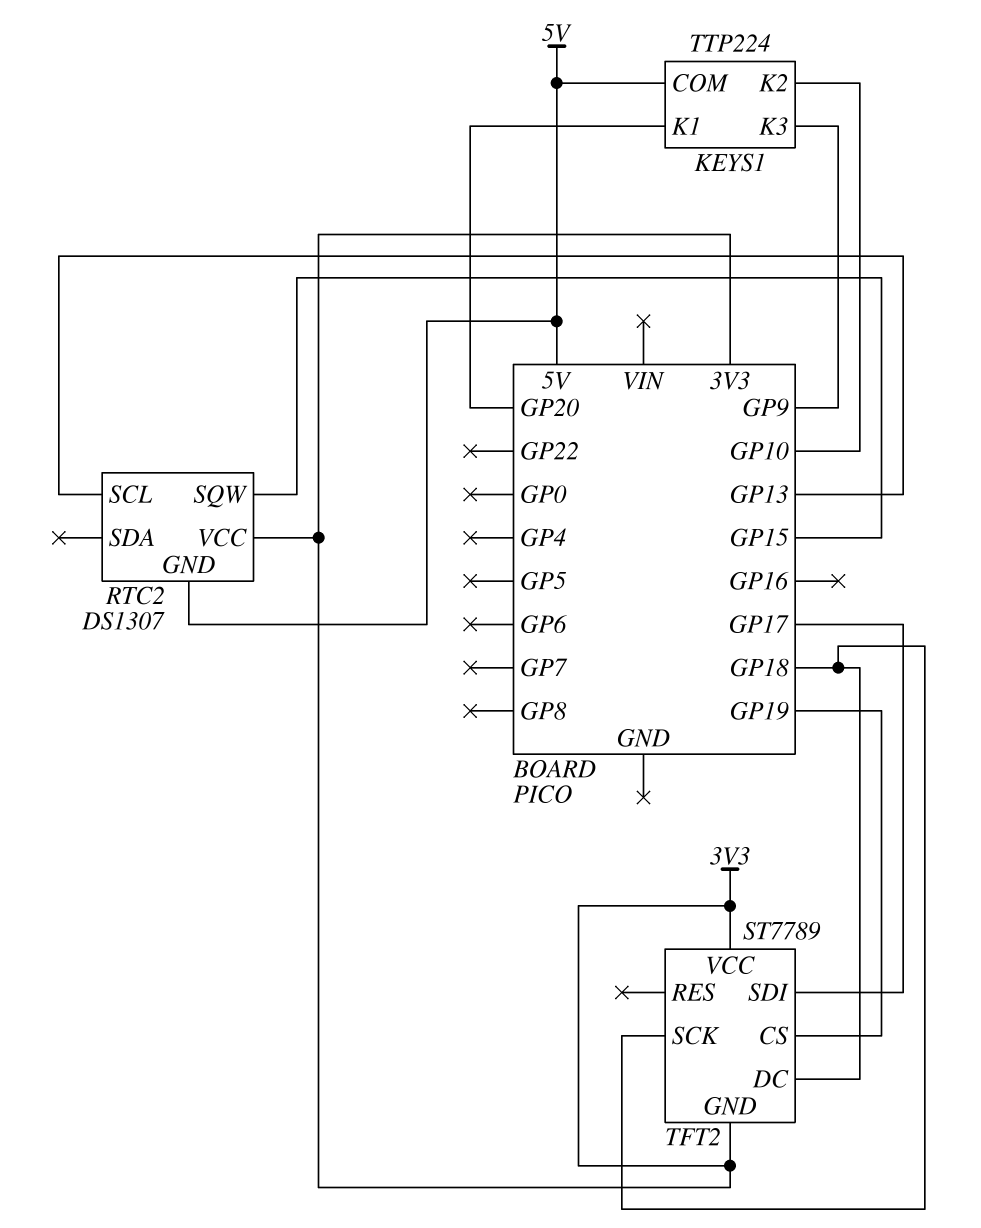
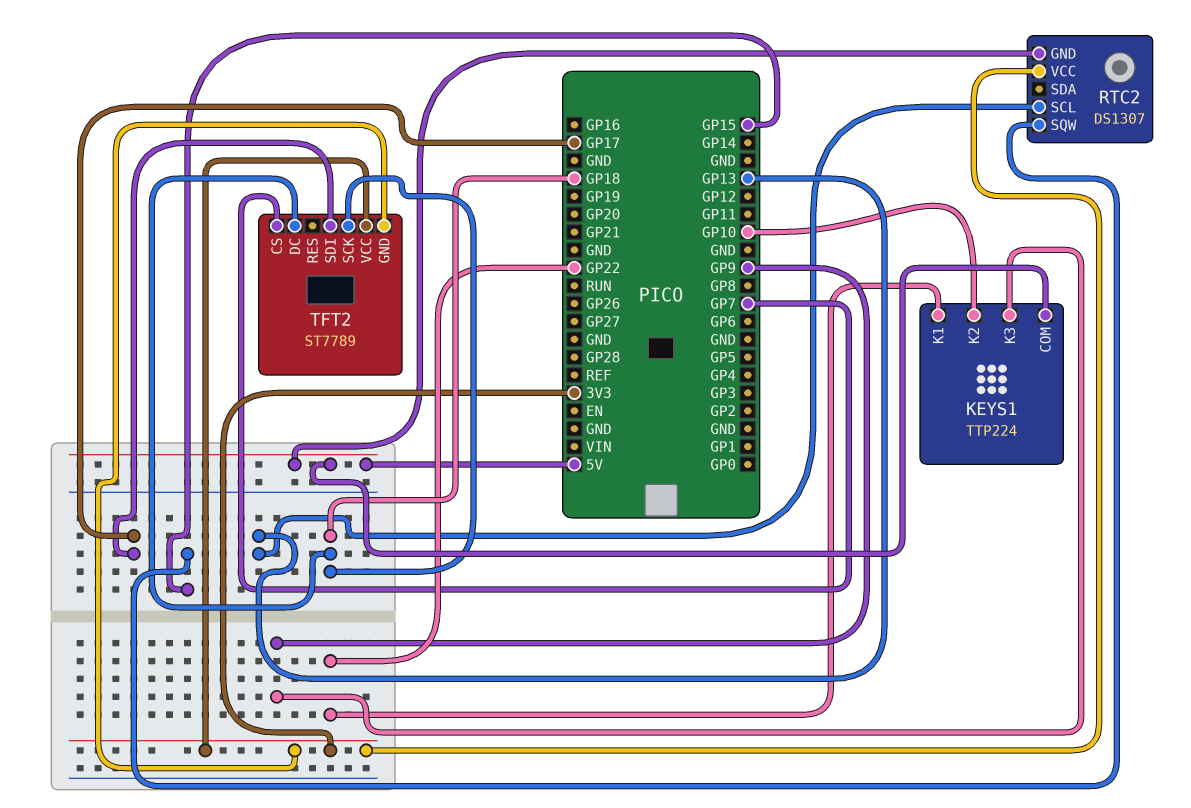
KEYS1 pin K1: GP20 -> GP22
TFT2 pin CS: GP19 -> GP7

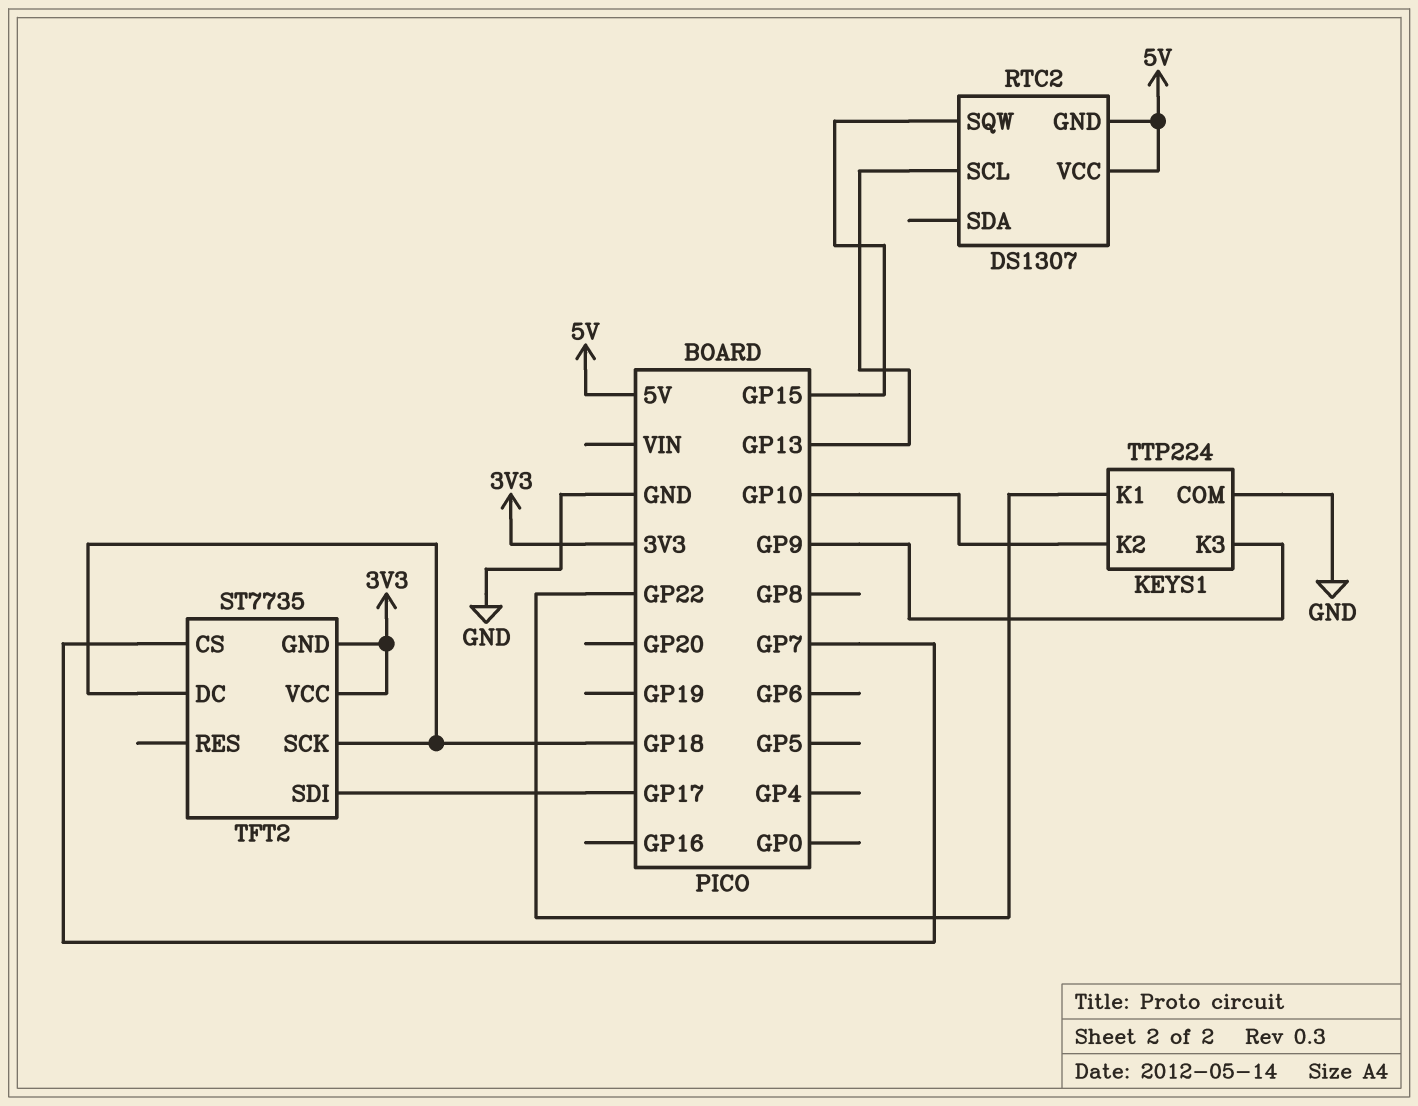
KEYS1 pin COM: 5V -> GND
RTC2 pin VCC: 3V3 -> 5V
TFT2: ST7789 -> ST7735

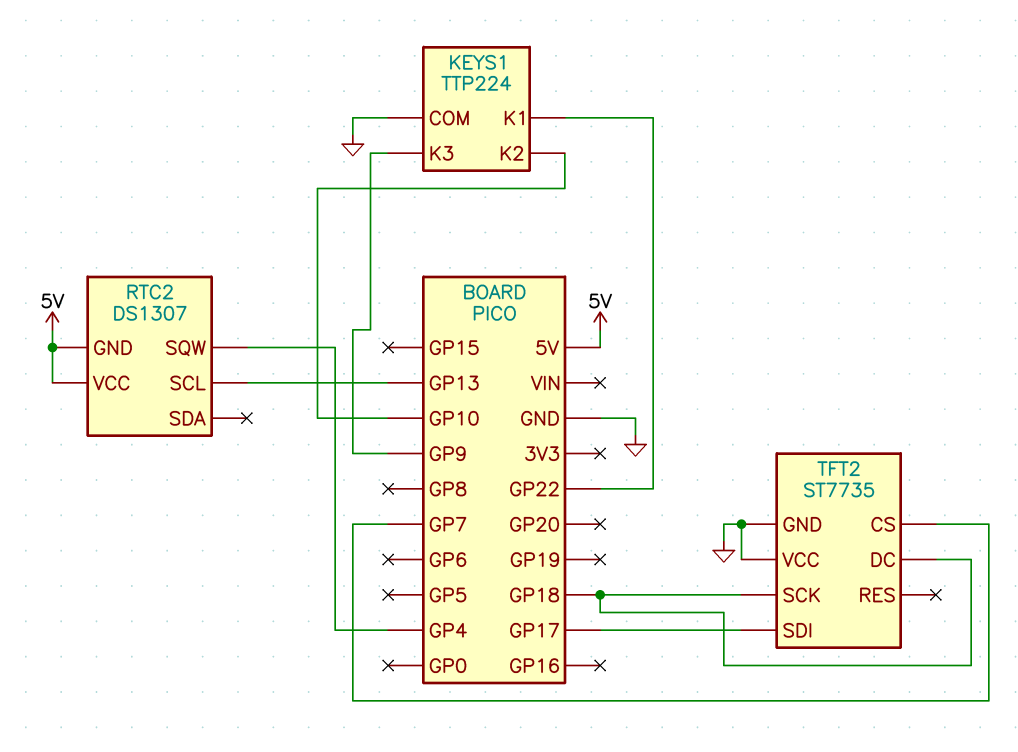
RTC2 pin SQW: GP15 -> GP4
TFT2 pin GND: 3V3 -> GND
TFT2 pin VCC: 3V3 -> GND

